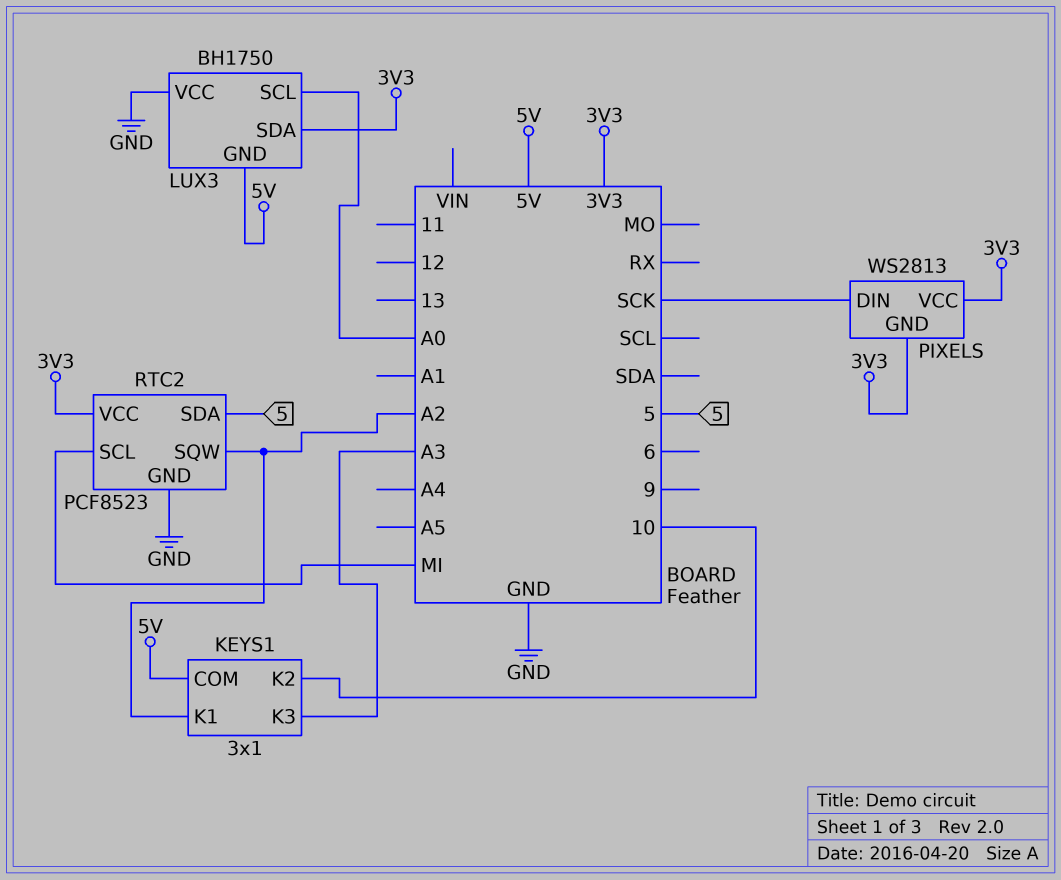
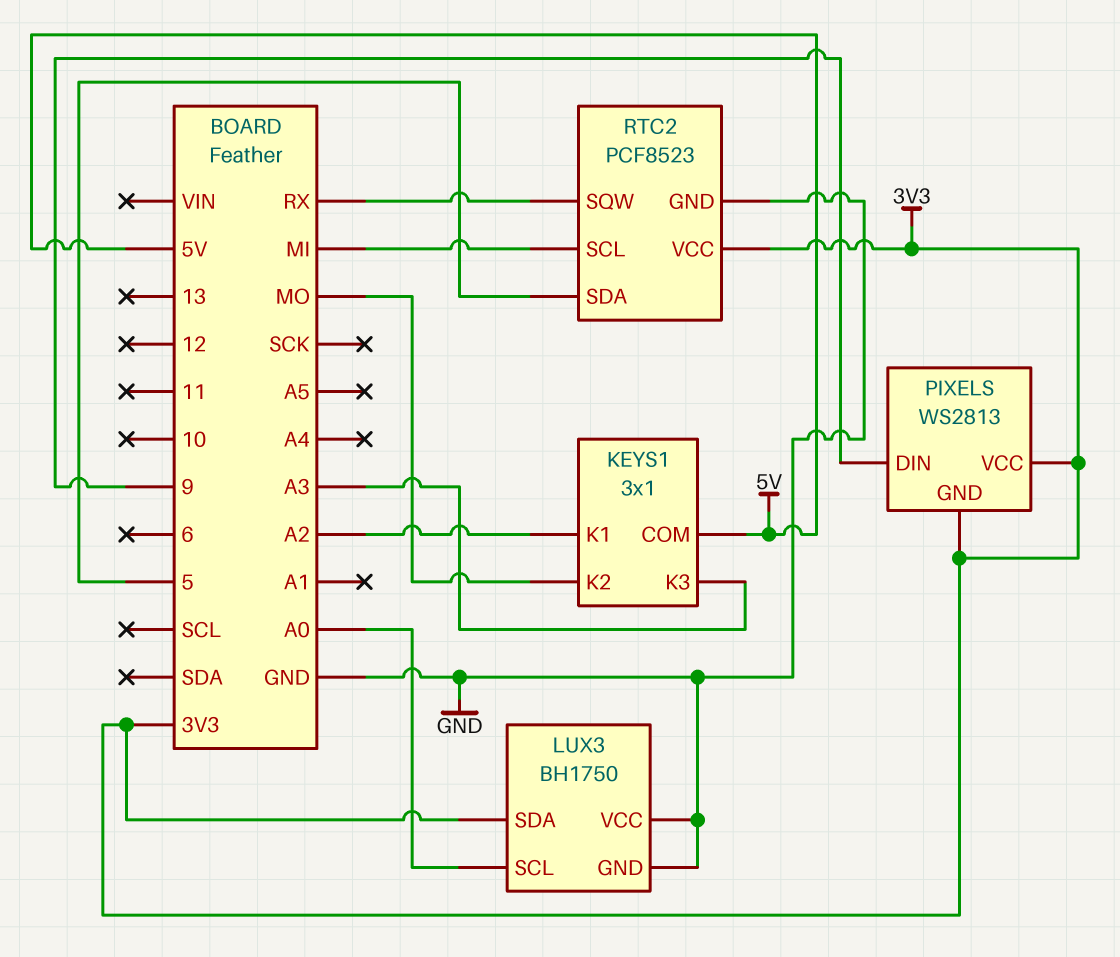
KEYS1 pin K2: 10 -> MO
LUX3 pin GND: 5V -> GND
PIXELS pin DIN: SCK -> 9
RTC2 pin SQW: A2 -> RX

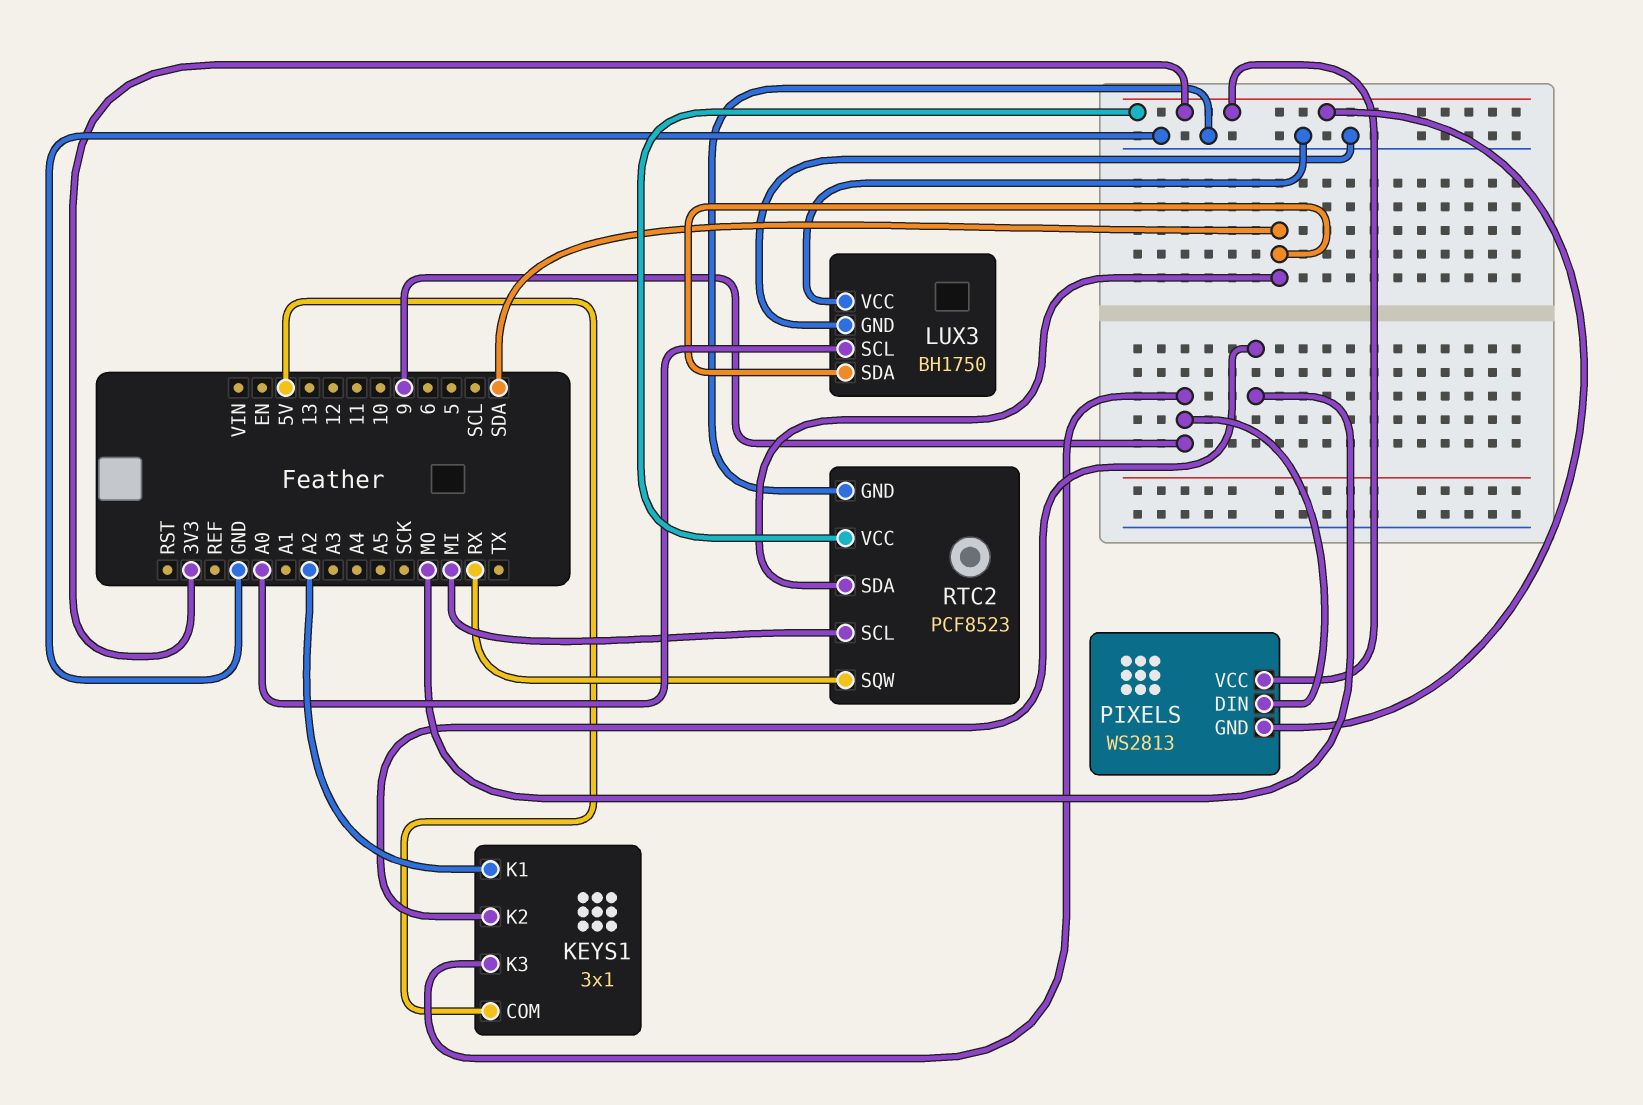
KEYS1 pin K3: A3 -> 9
LUX3 pin SDA: 3V3 -> SDA
RTC2 pin SDA: 5 -> SDA

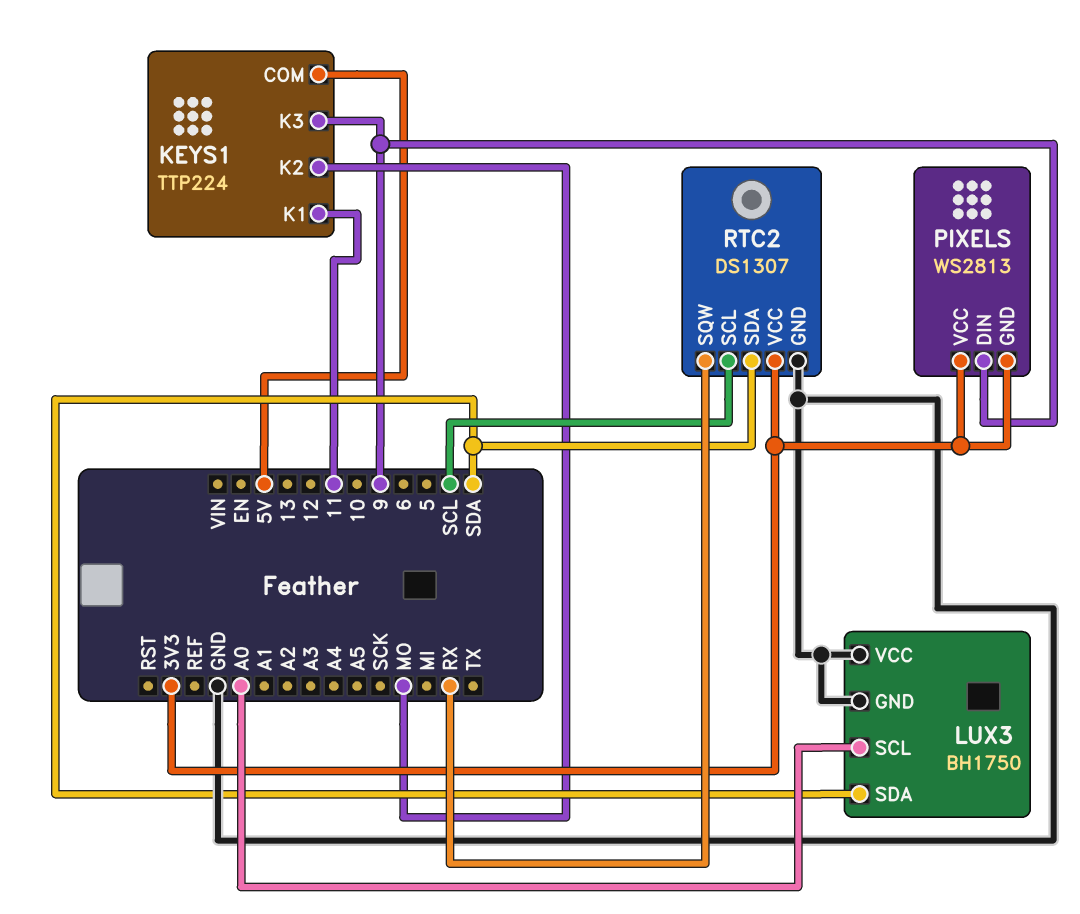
KEYS1: 3x1 -> TTP224
KEYS1 pin K1: A2 -> 11
RTC2: PCF8523 -> DS1307
RTC2 pin SCL: MI -> SCL

